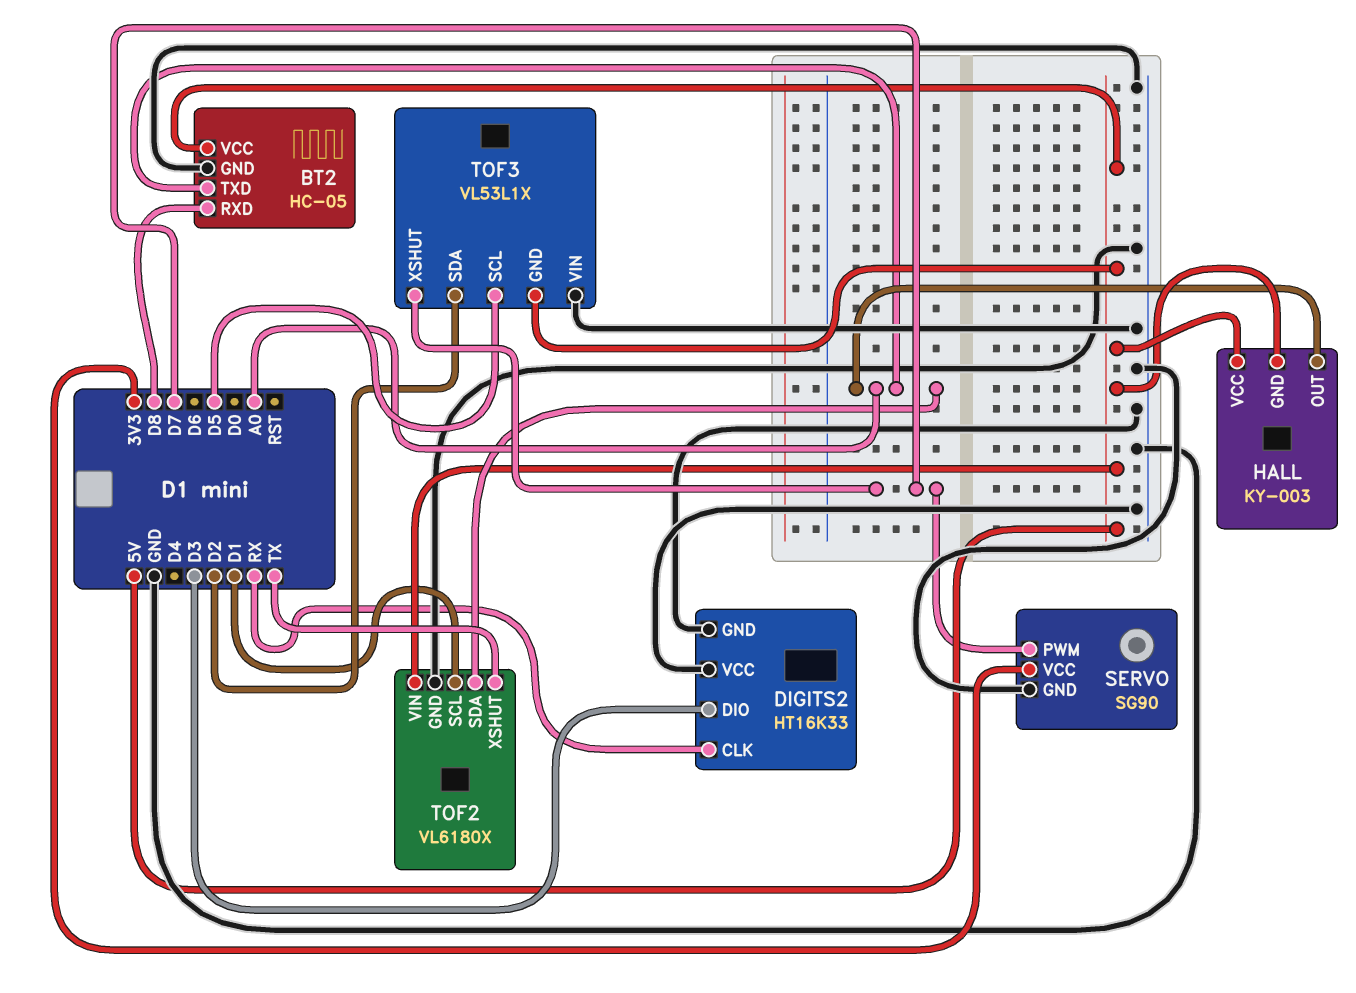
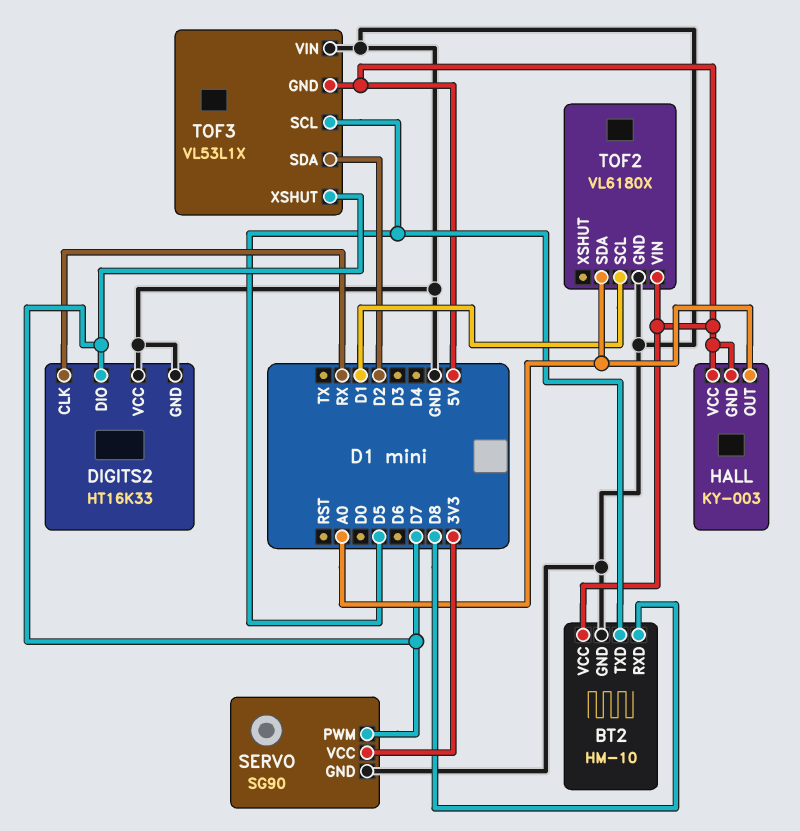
BT2: HC-05 -> HM-10
BT2 pin TXD: A0 -> D5
DIGITS2 pin DIO: D3 -> D7
TOF2 pin XSHUT: TX -> none

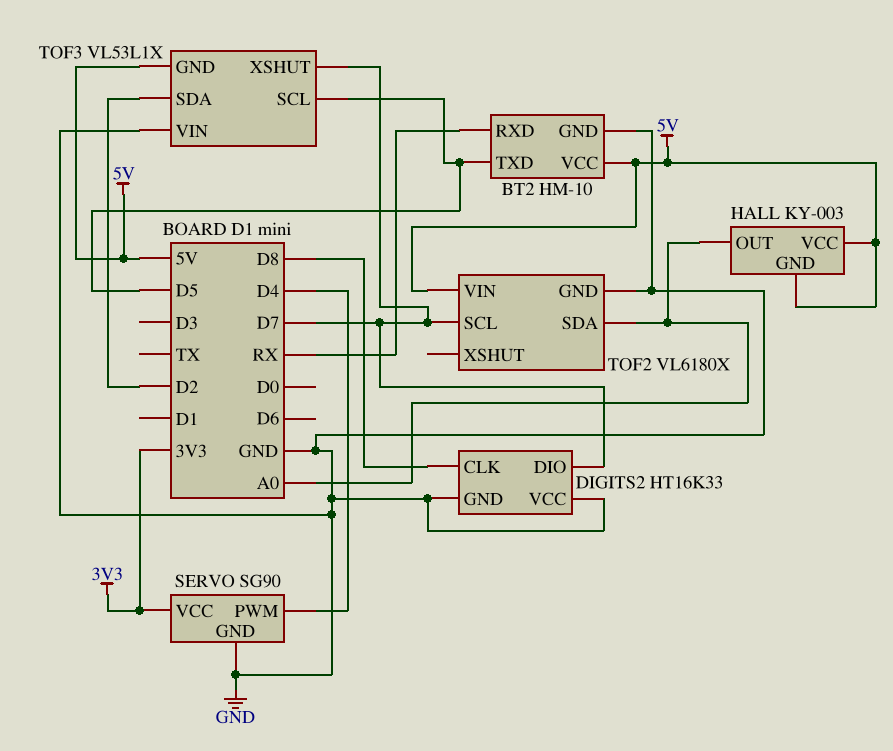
BT2 pin RXD: D8 -> RX
DIGITS2 pin CLK: RX -> D8
SERVO pin PWM: D7 -> D4
TOF2 pin SCL: D1 -> D7

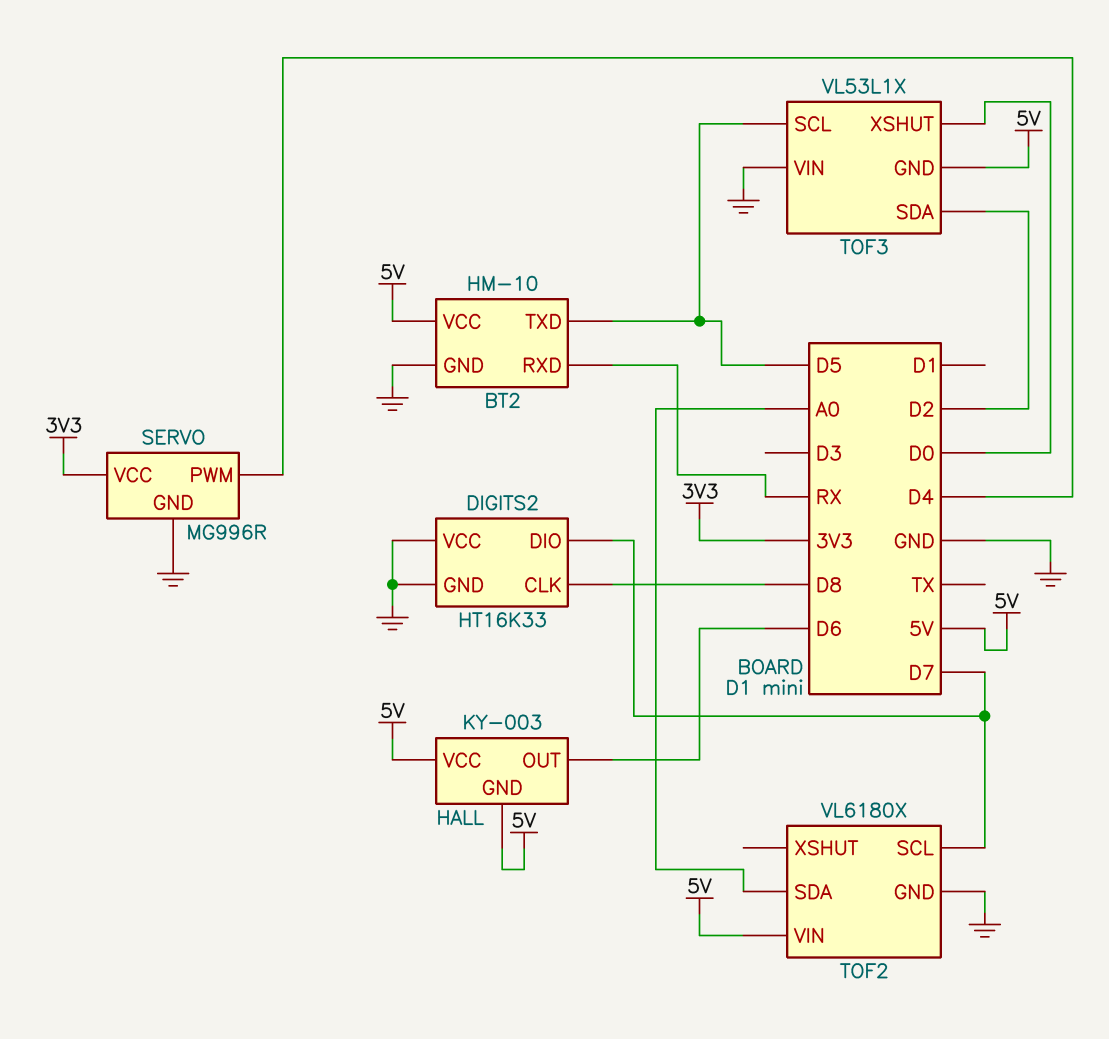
HALL pin OUT: A0 -> D6
SERVO: SG90 -> MG996R
TOF3 pin XSHUT: D7 -> D0

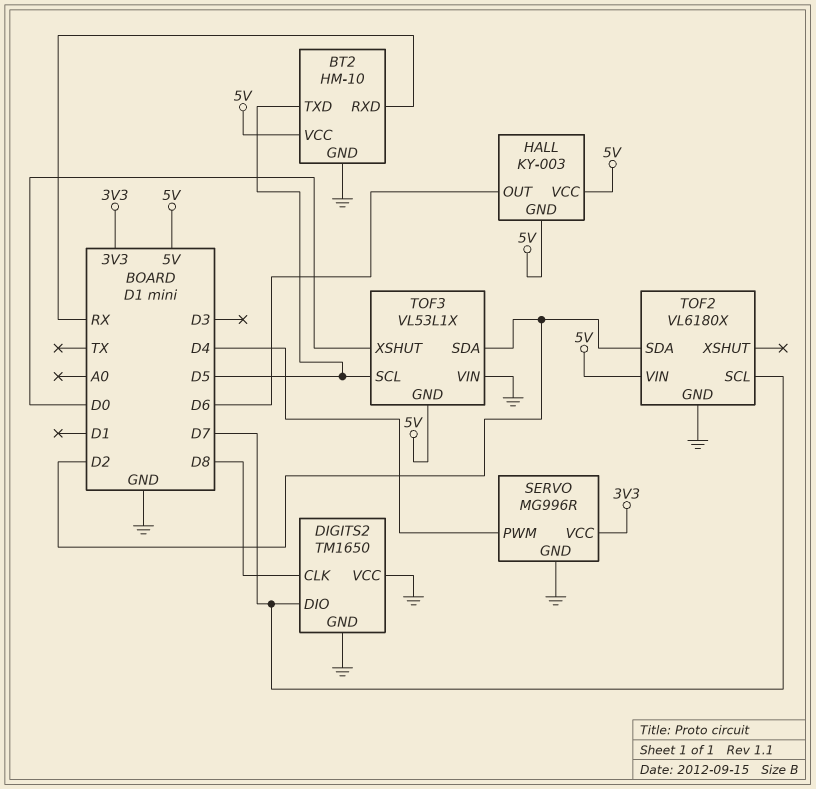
DIGITS2: HT16K33 -> TM1650
TOF2 pin SDA: A0 -> D2

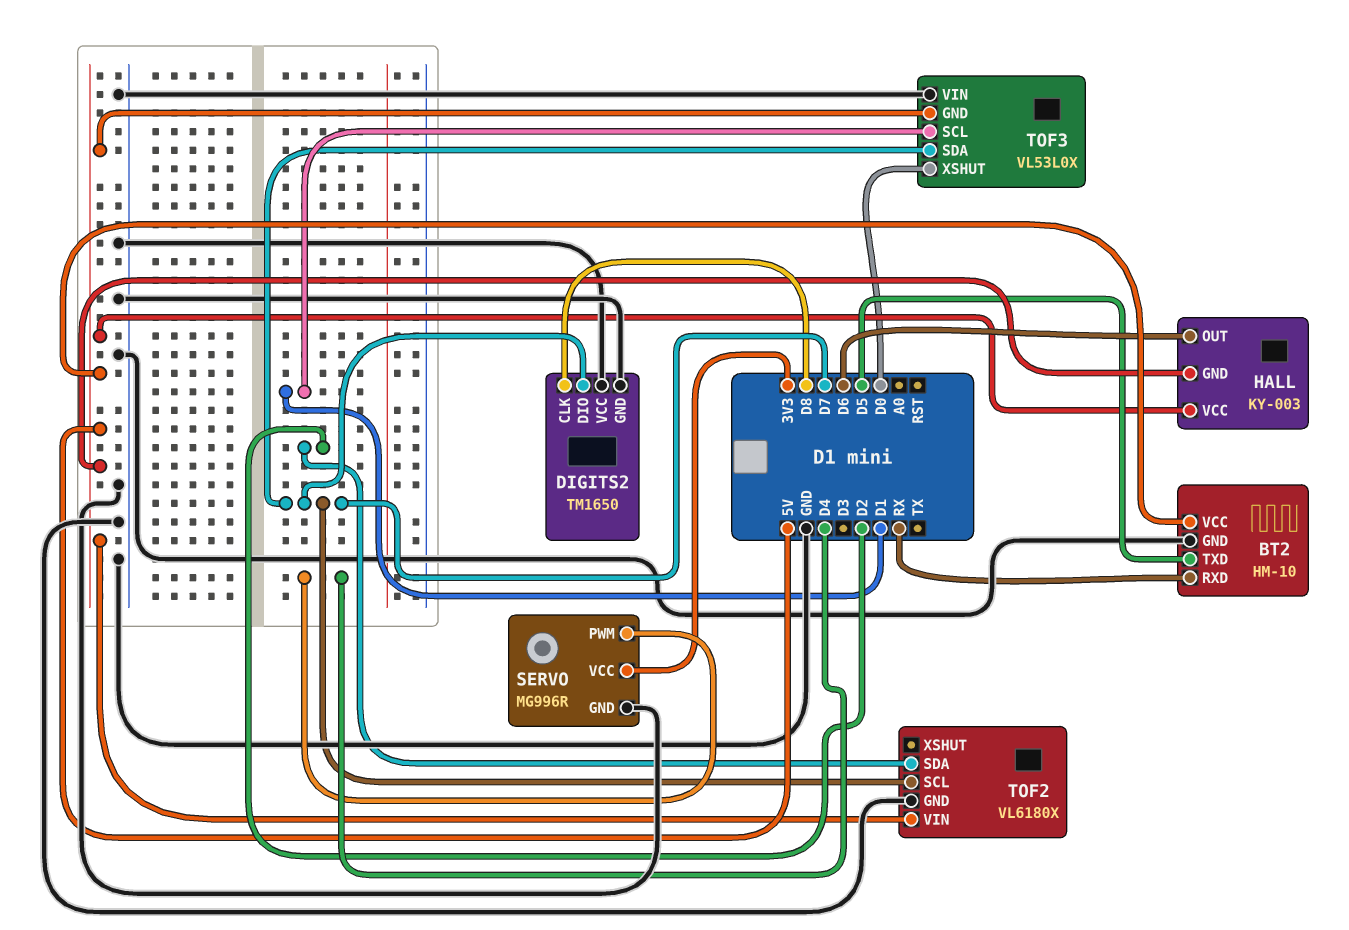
TOF3: VL53L1X -> VL53L0X
TOF3 pin SCL: D5 -> D1
TOF3 pin SDA: D2 -> D7

